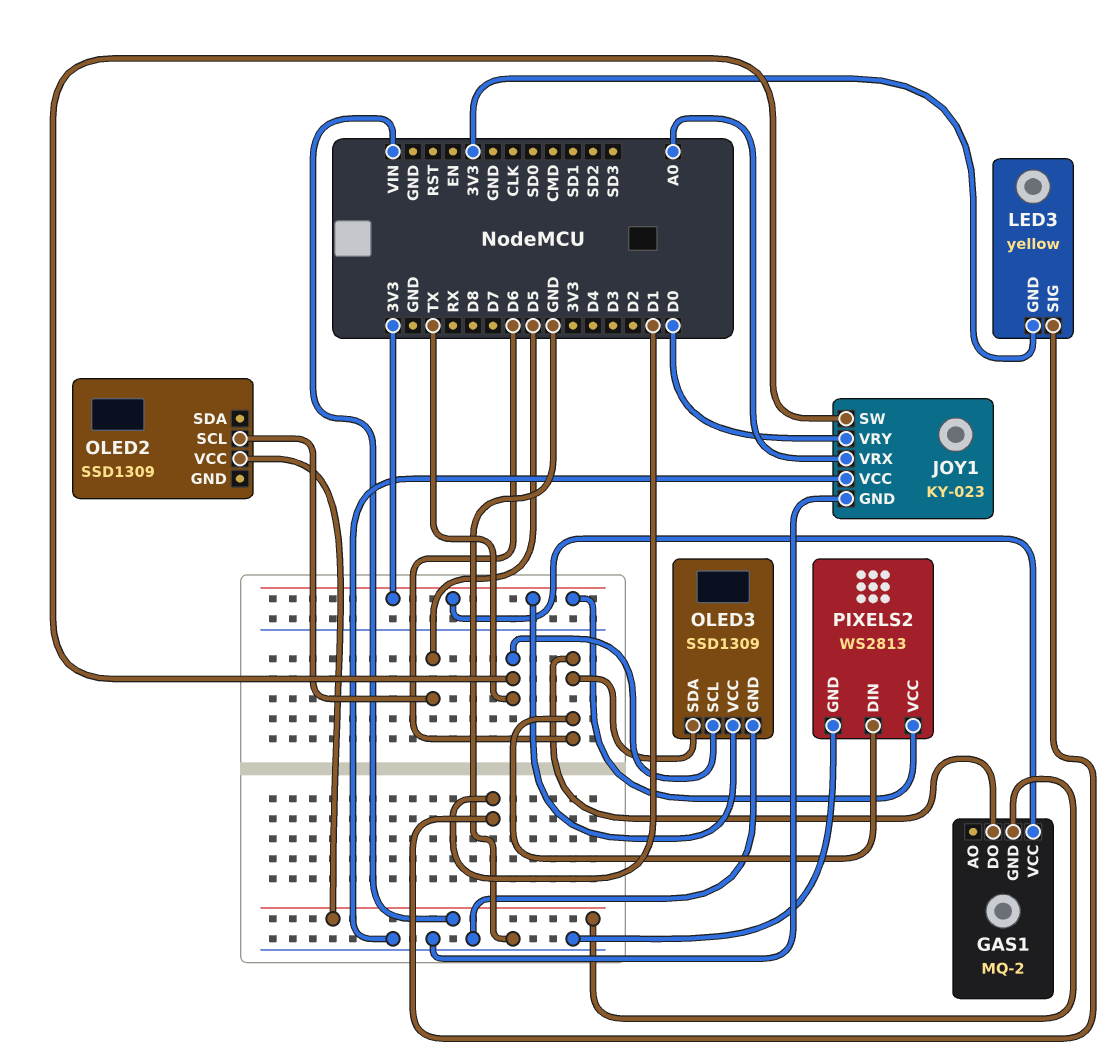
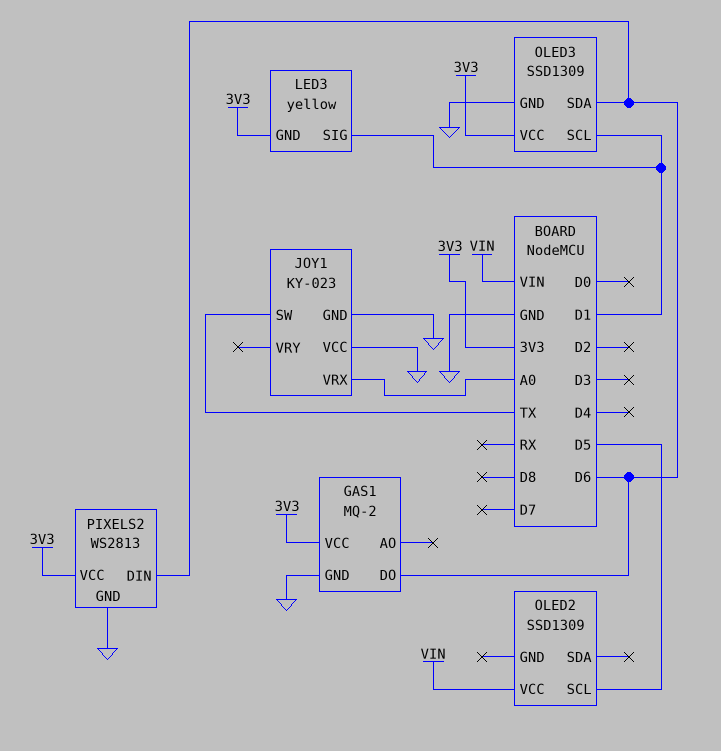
GAS1 pin GND: VIN -> GND
JOY1 pin VRY: D0 -> none
OLED3 pin SCL: TX -> D1

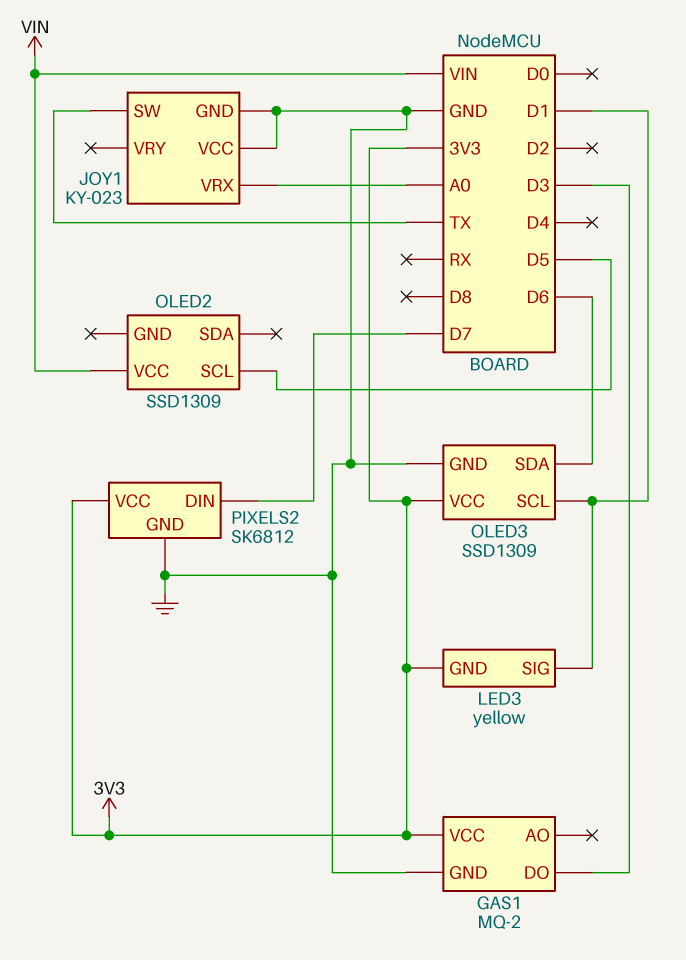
GAS1 pin DO: D6 -> D3
PIXELS2: WS2813 -> SK6812
PIXELS2 pin DIN: D6 -> D7

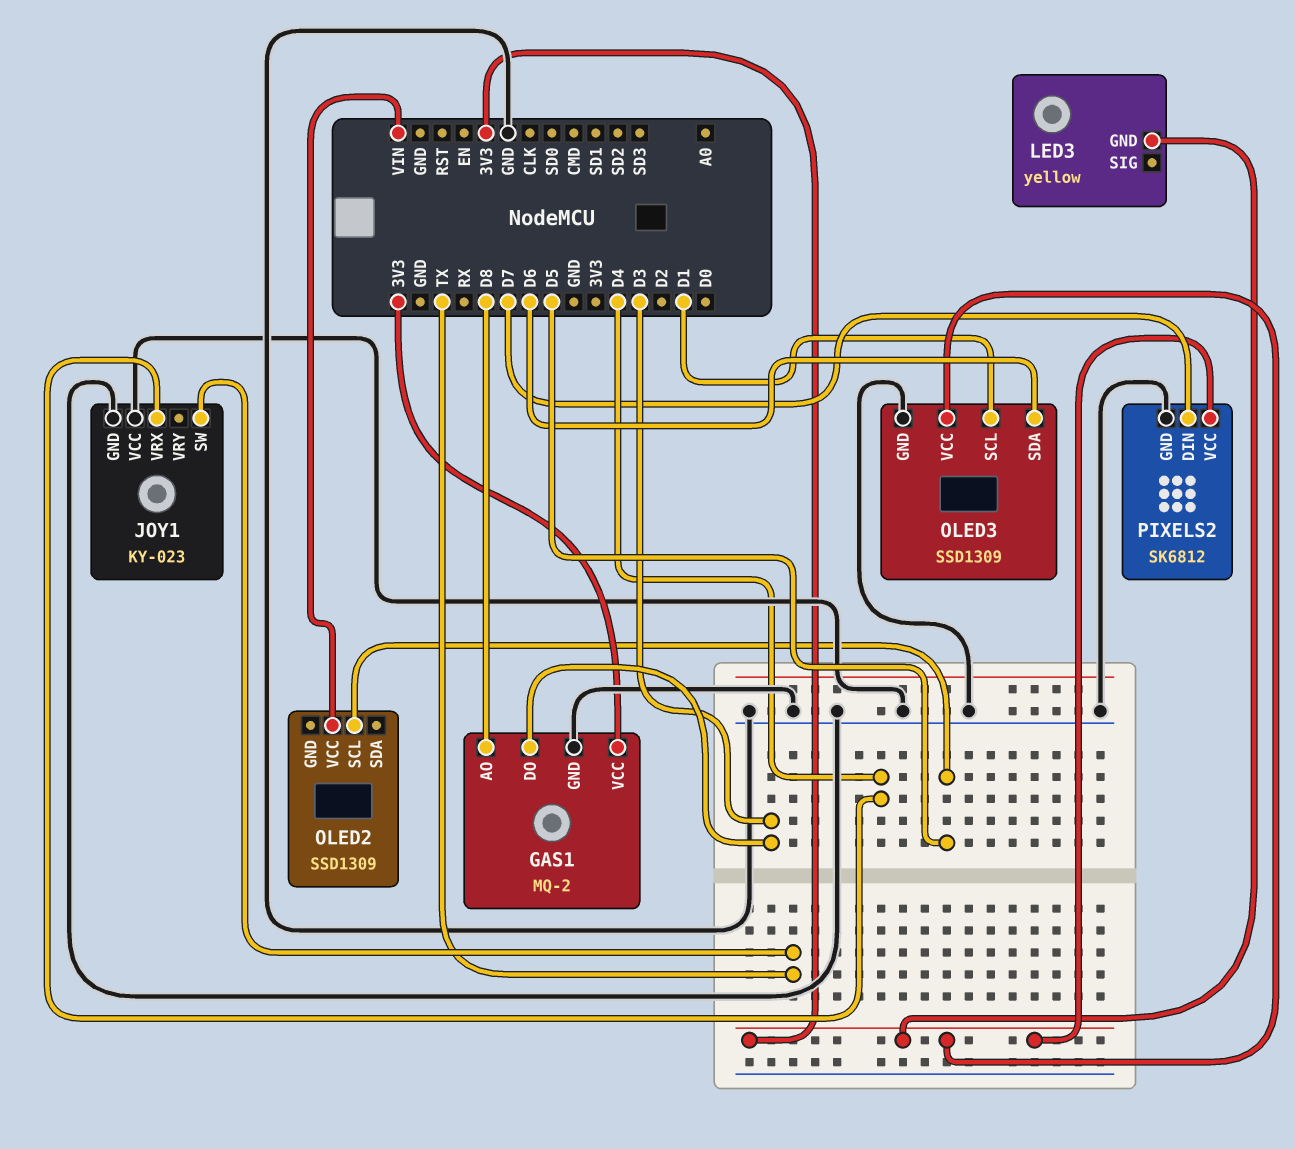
GAS1 pin AO: none -> D8
JOY1 pin VRX: A0 -> D4
LED3 pin SIG: D1 -> none

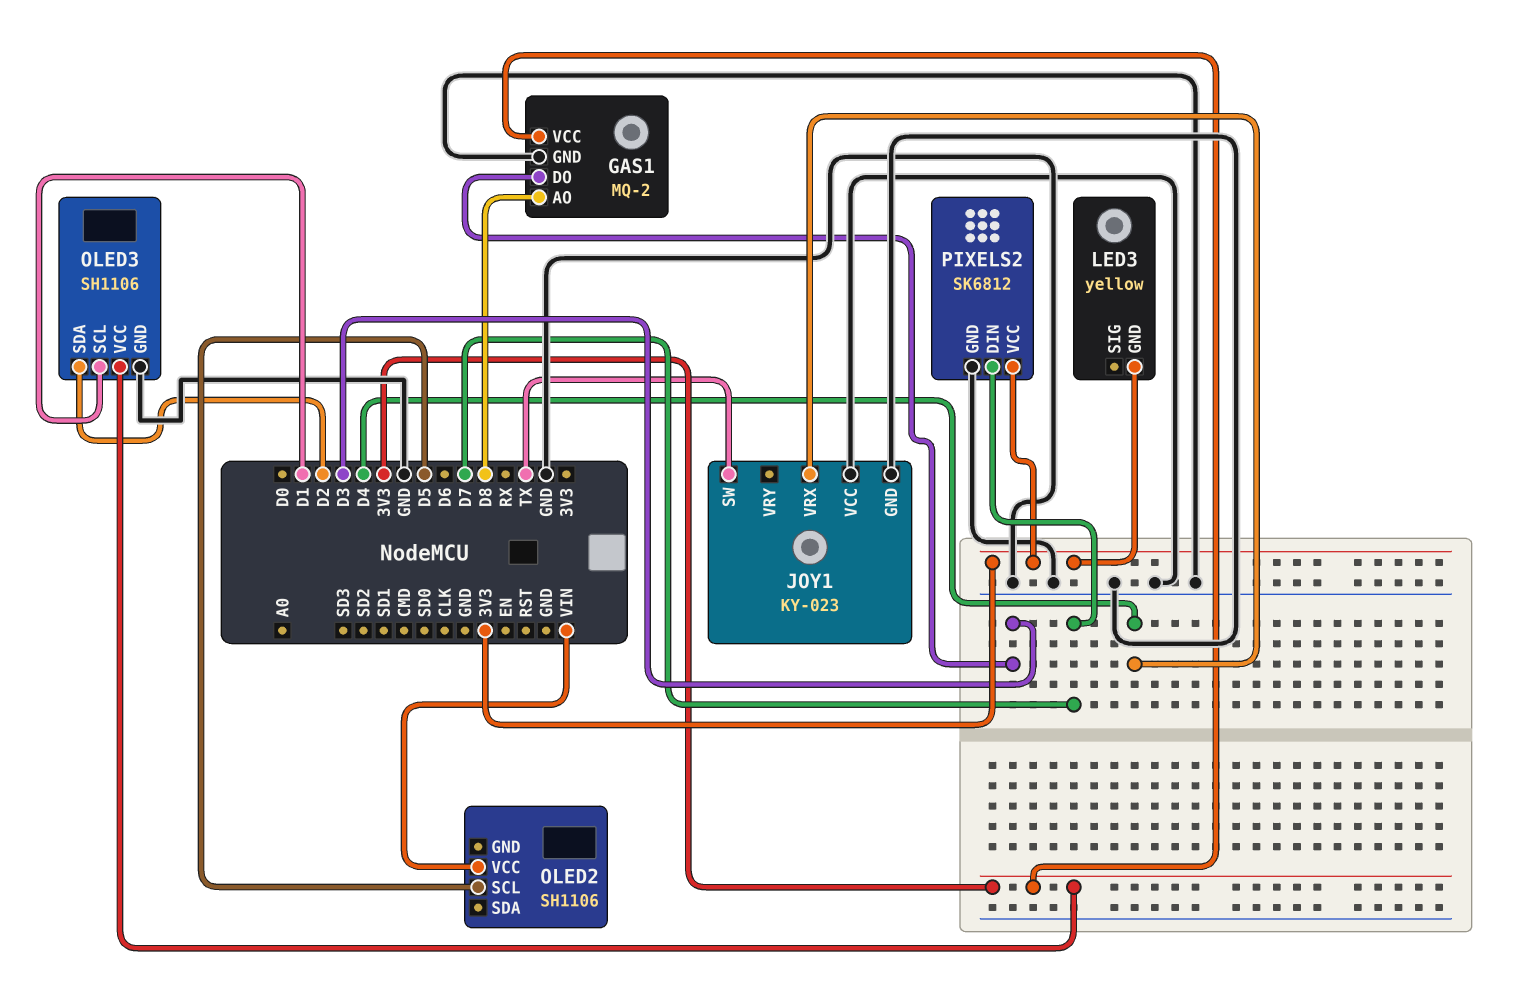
OLED2: SSD1309 -> SH1106
OLED3: SSD1309 -> SH1106
OLED3 pin SDA: D6 -> D2

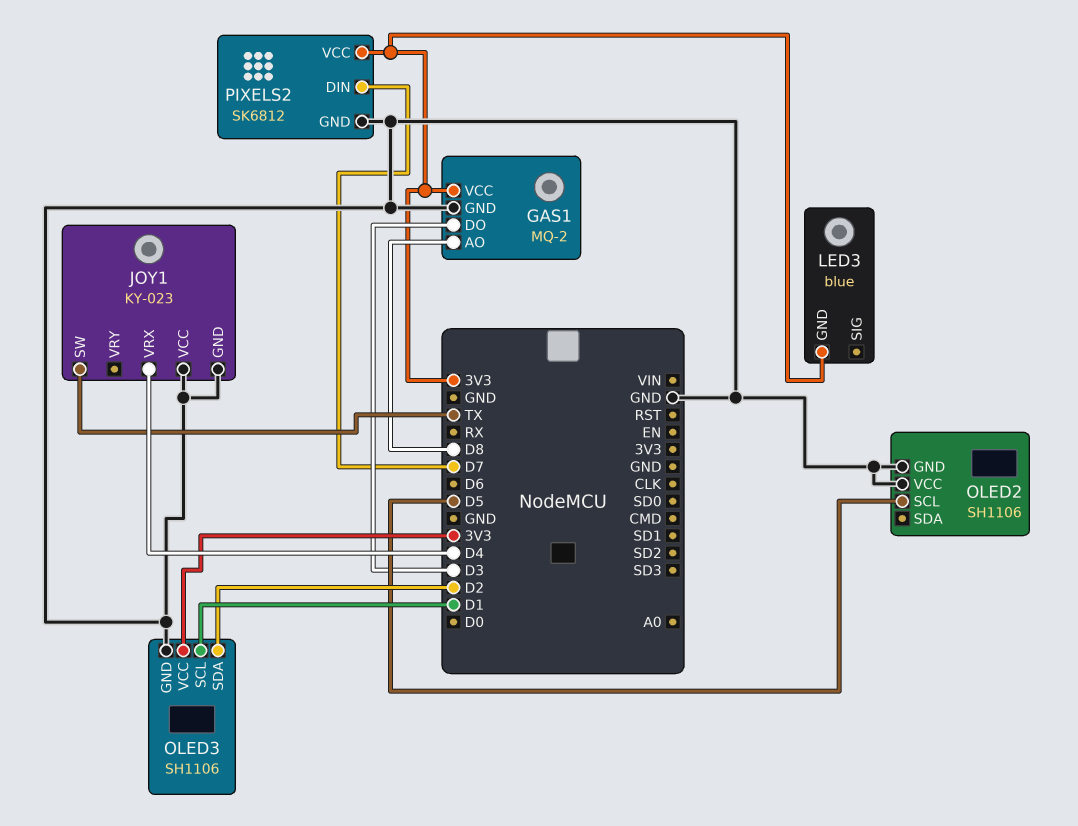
LED3: yellow -> blue
OLED2 pin GND: none -> GND
OLED2 pin VCC: VIN -> GND

